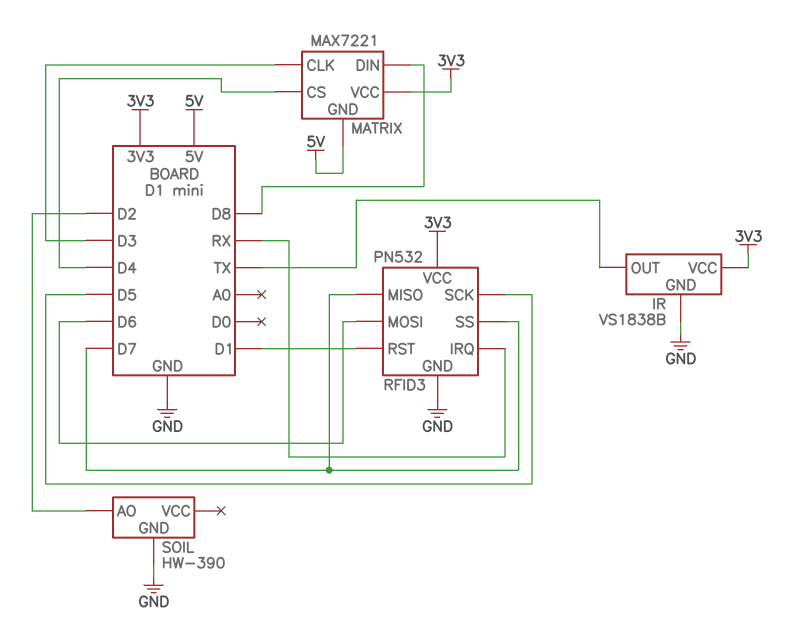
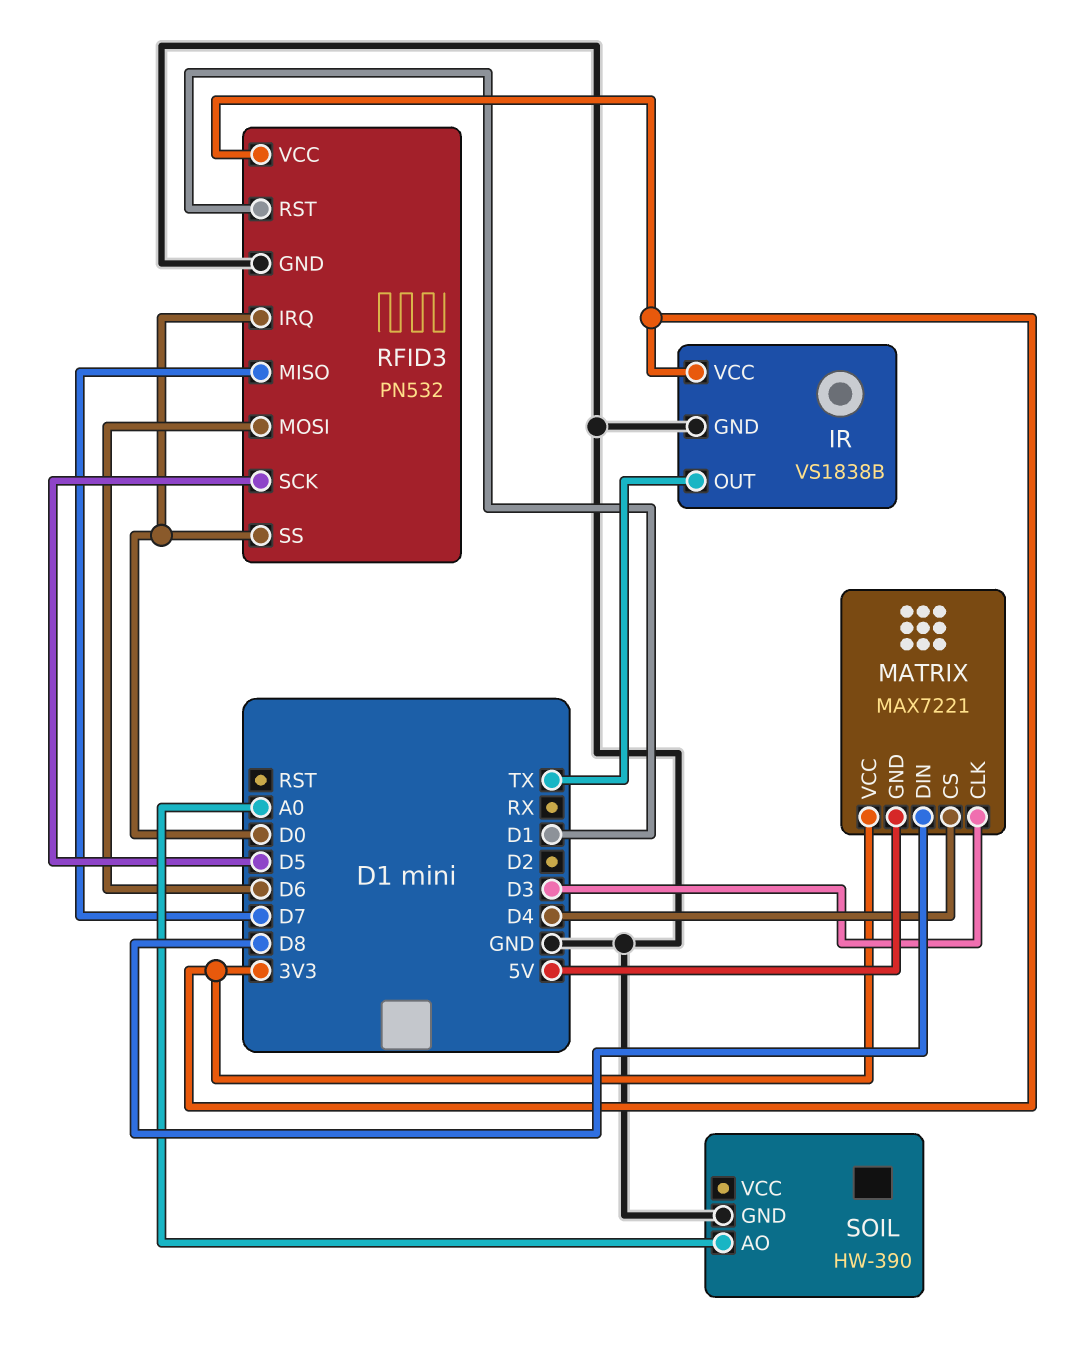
RFID3 pin IRQ: RX -> D0
RFID3 pin SS: D7 -> D0
SOIL pin AO: D2 -> A0

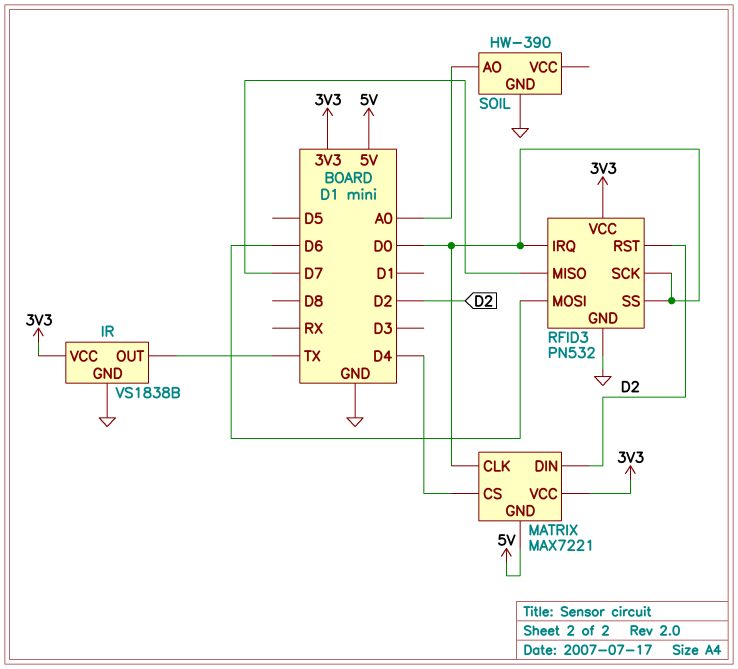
MATRIX pin CLK: D3 -> D0
MATRIX pin DIN: D8 -> D2
RFID3 pin RST: D1 -> D2
RFID3 pin SCK: D5 -> D0

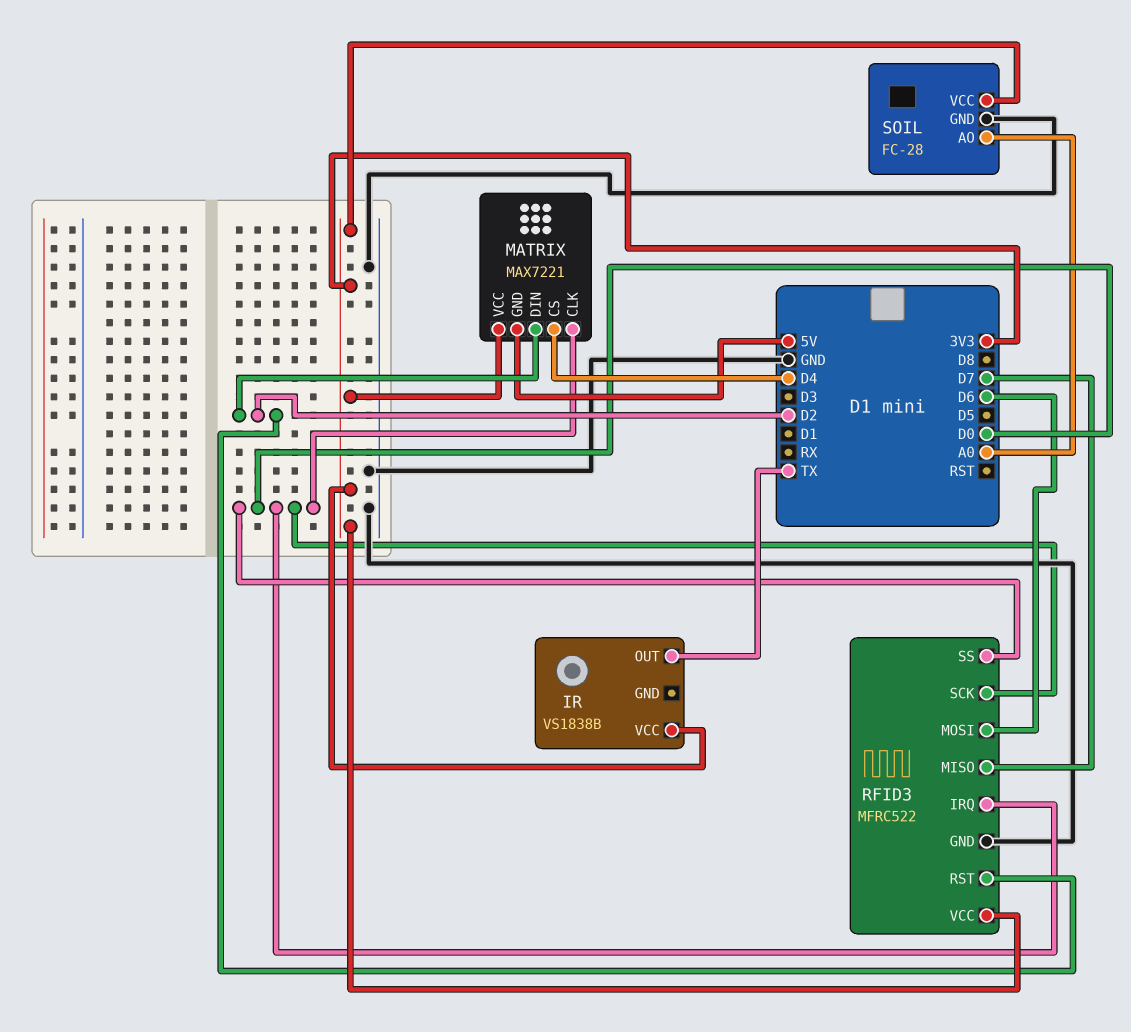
IR pin GND: GND -> none
RFID3: PN532 -> MFRC522
SOIL: HW-390 -> FC-28
SOIL pin VCC: none -> 3V3

